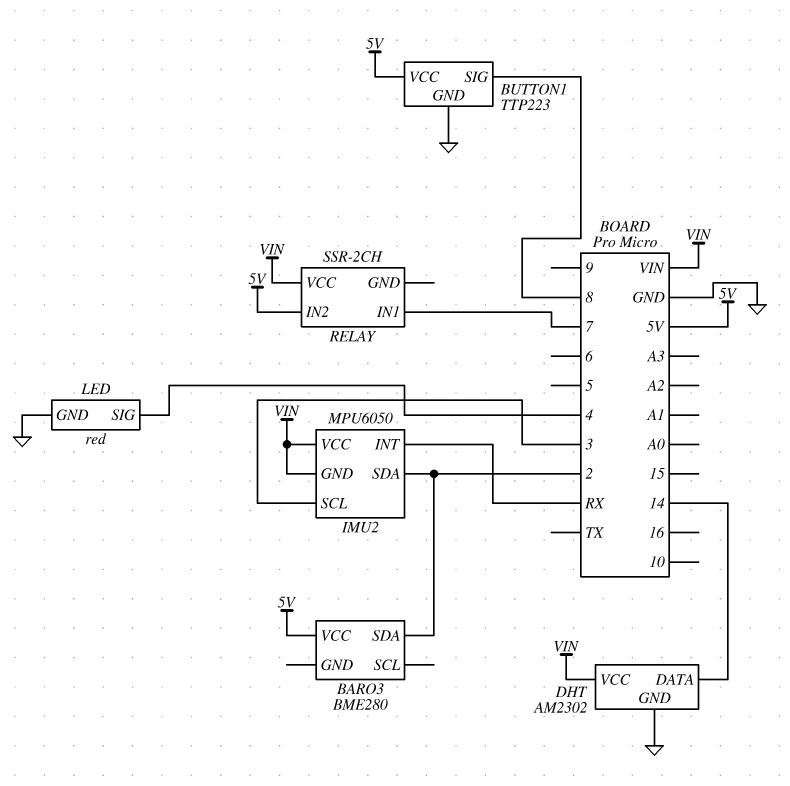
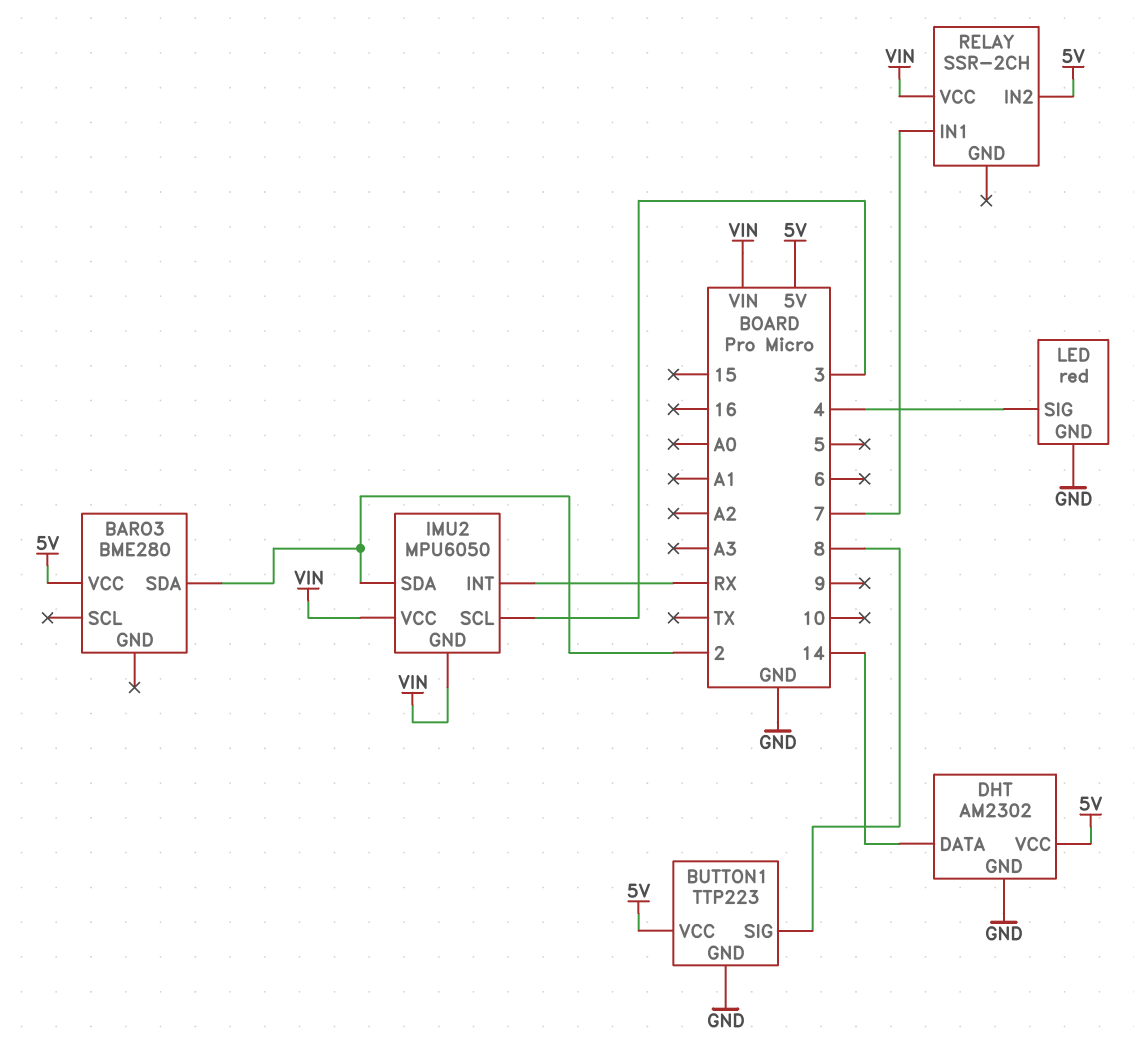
DHT pin VCC: VIN -> 5V

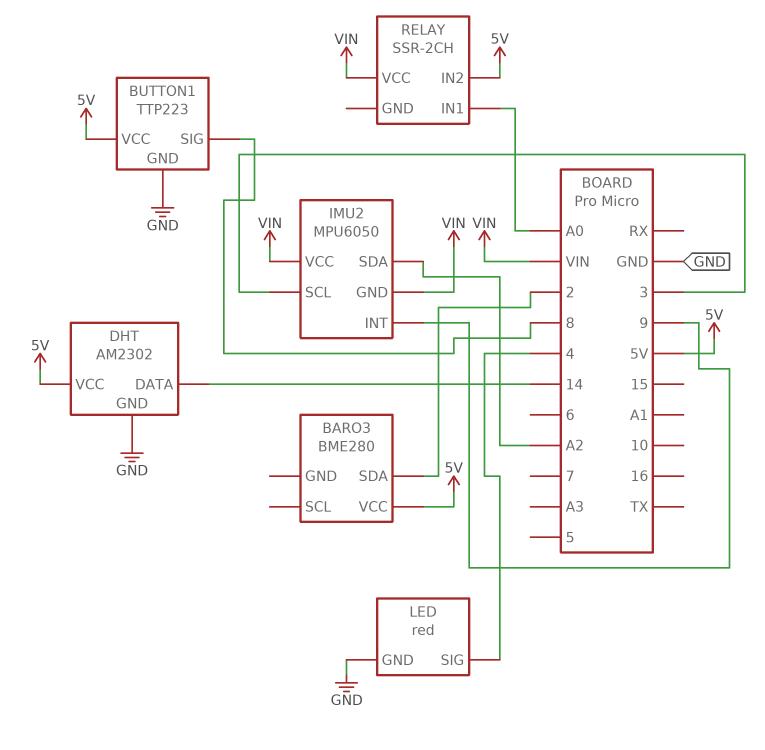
IMU2 pin INT: RX -> 9
IMU2 pin SDA: 2 -> A2
RELAY pin IN1: 7 -> A0

